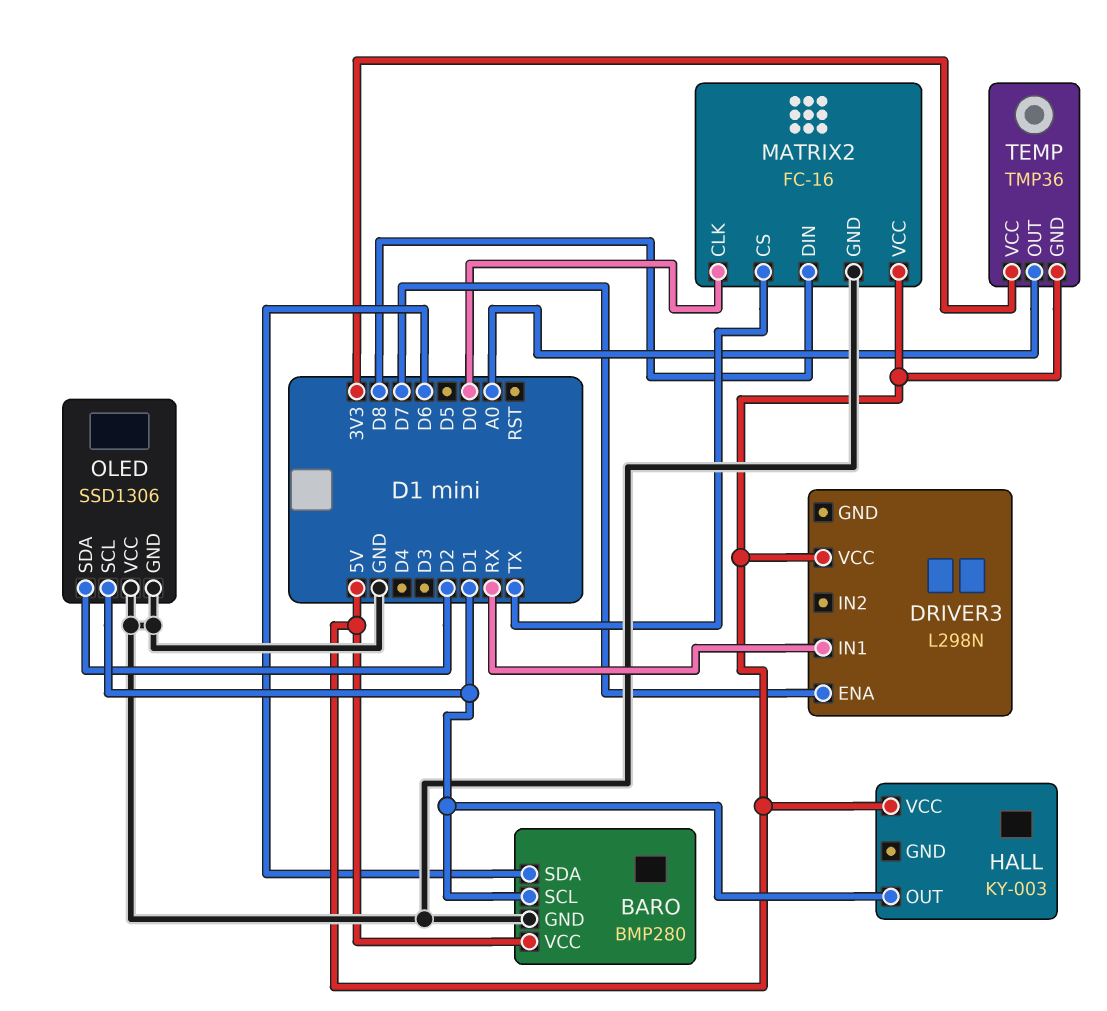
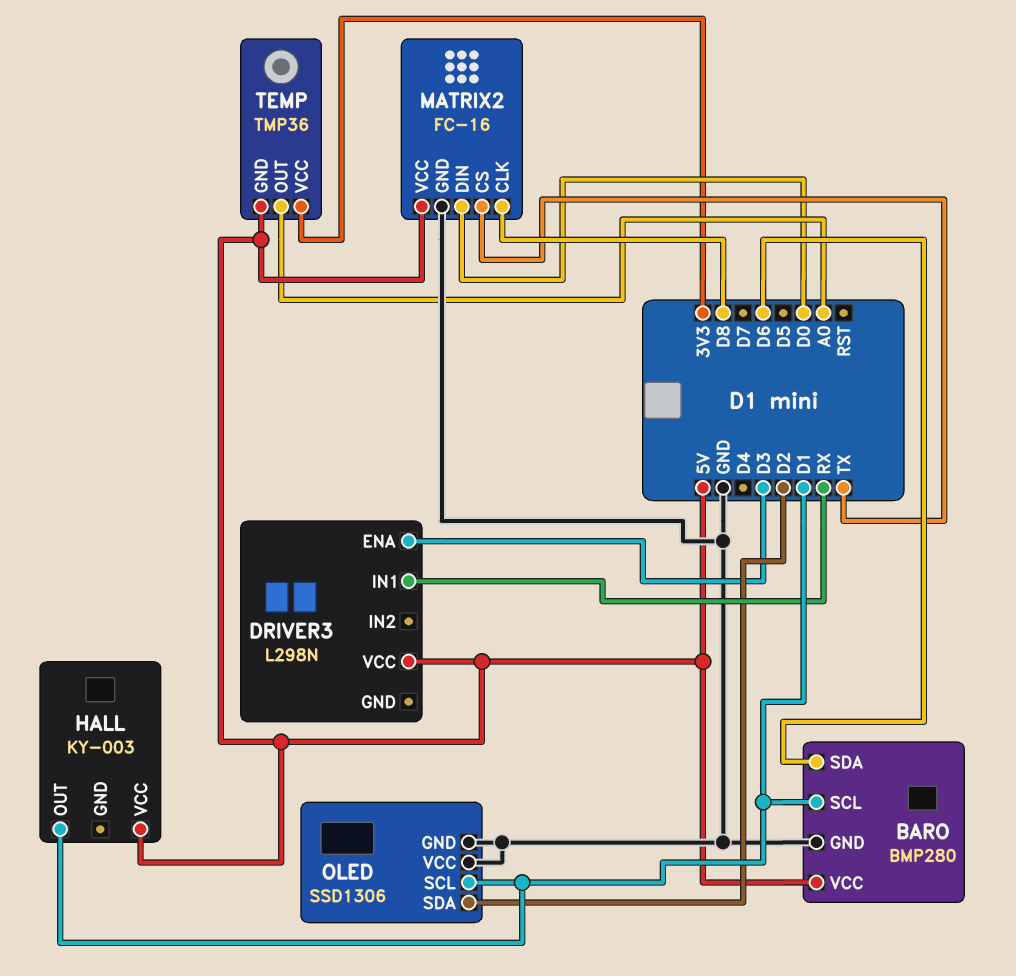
DRIVER3 pin ENA: D7 -> D3
MATRIX2 pin CLK: D0 -> D8
MATRIX2 pin DIN: D8 -> D0

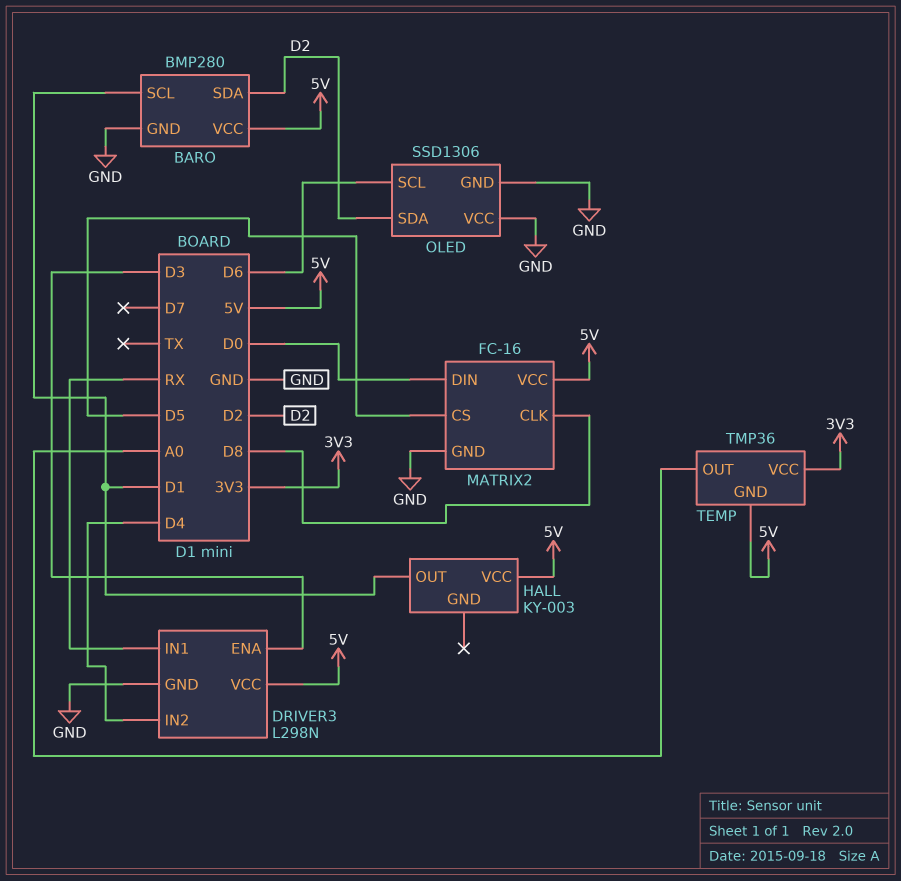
BARO pin SDA: D6 -> D2
DRIVER3 pin GND: none -> GND
DRIVER3 pin IN2: none -> D4
MATRIX2 pin CS: TX -> D5
OLED pin SCL: D1 -> D6

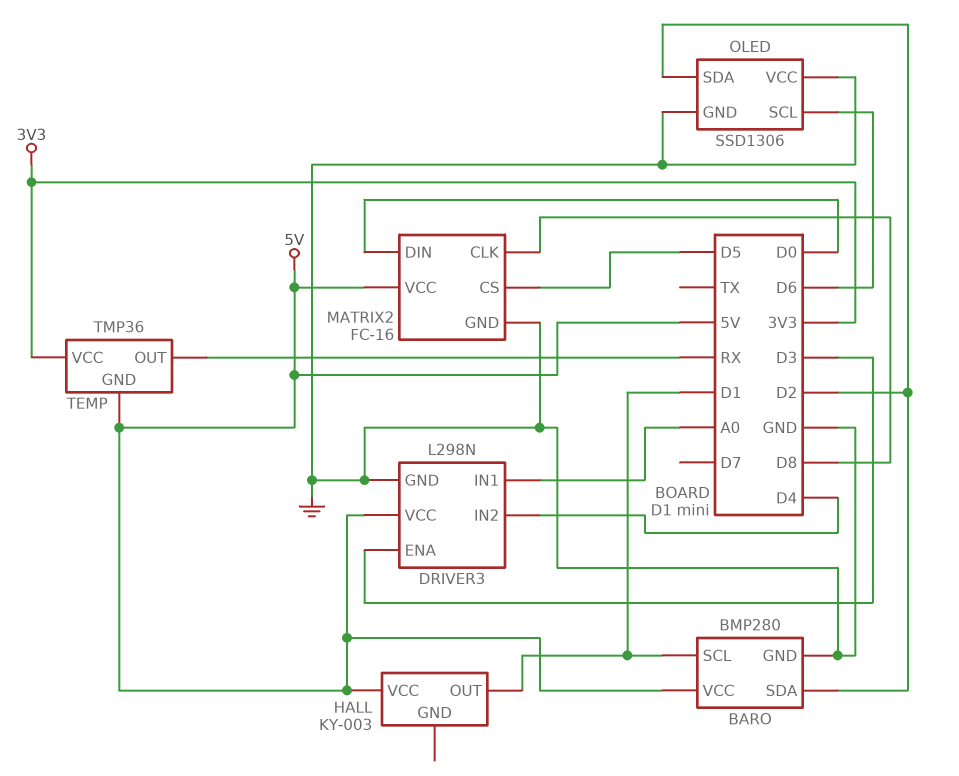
DRIVER3 pin IN1: RX -> A0
TEMP pin OUT: A0 -> RX

